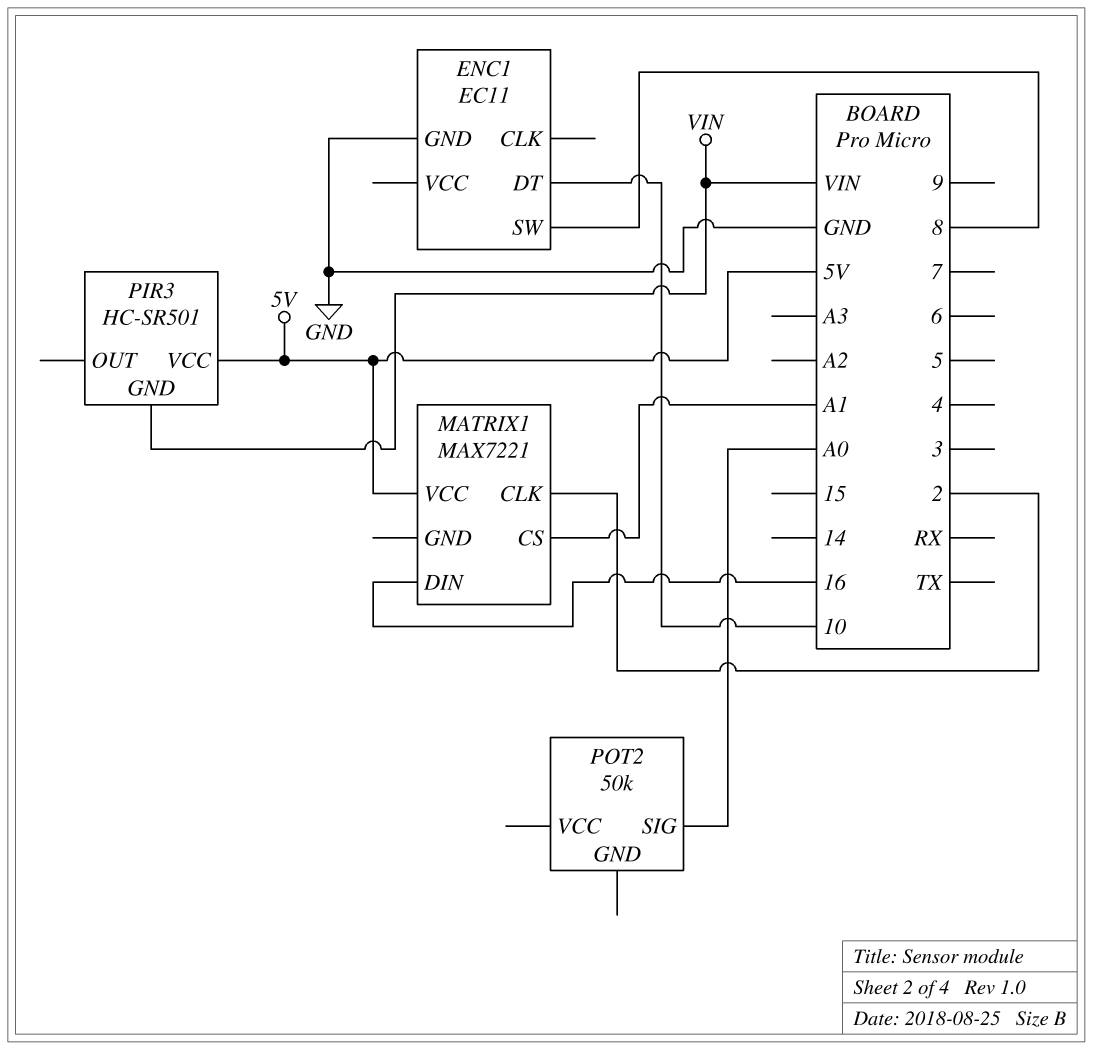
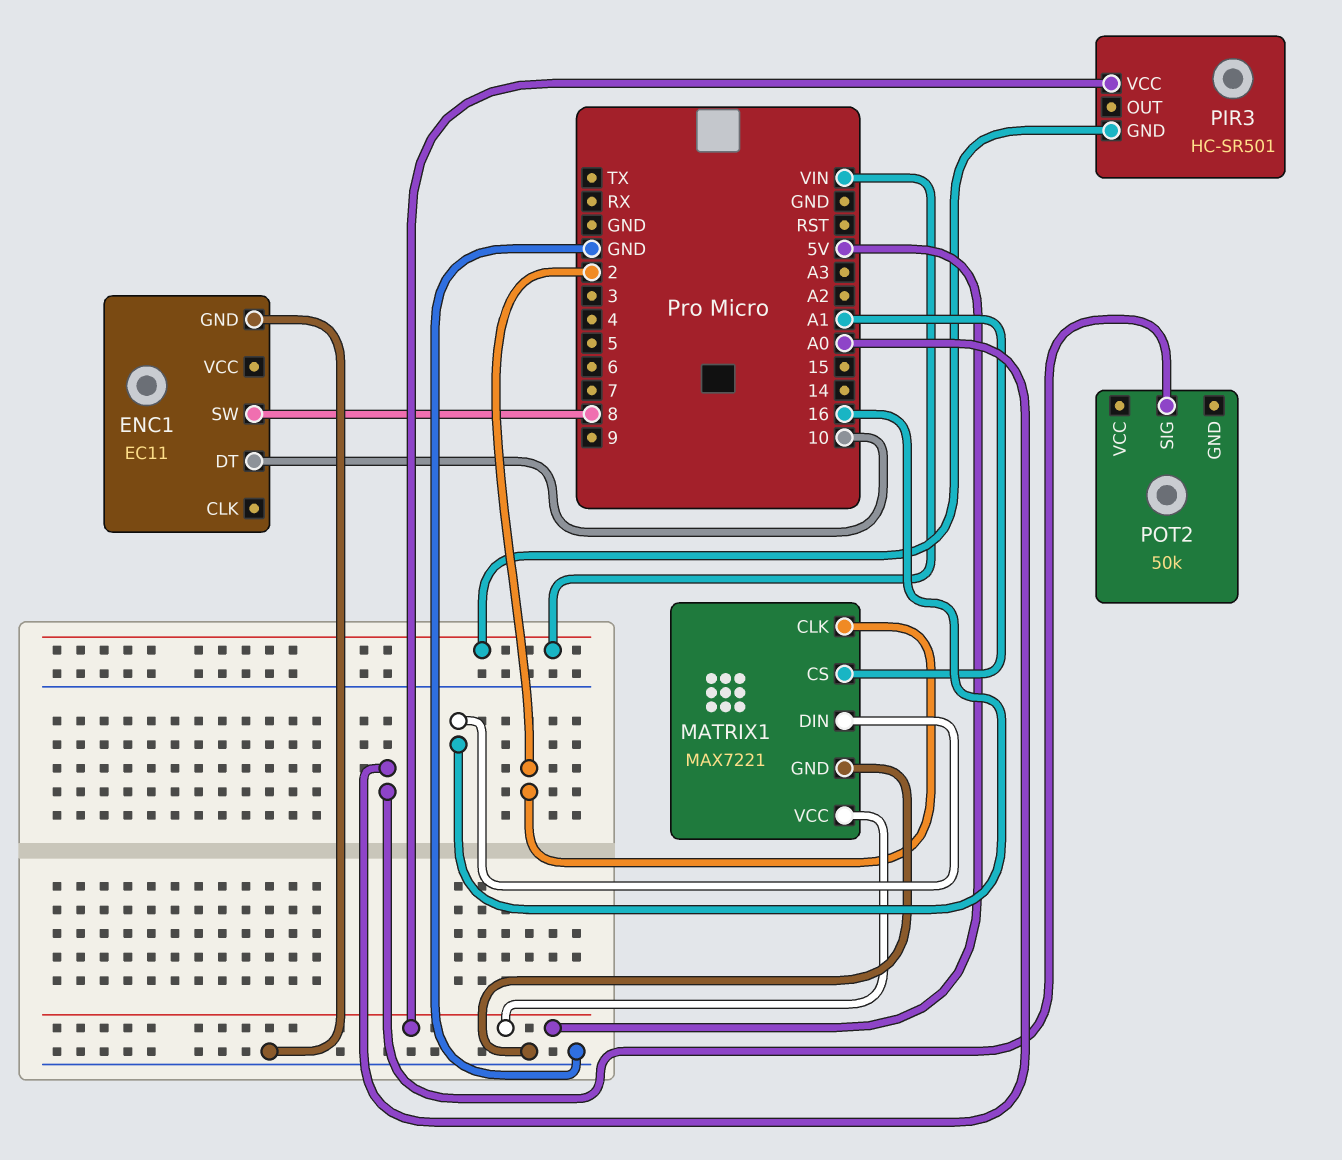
MATRIX1 pin GND: none -> GND

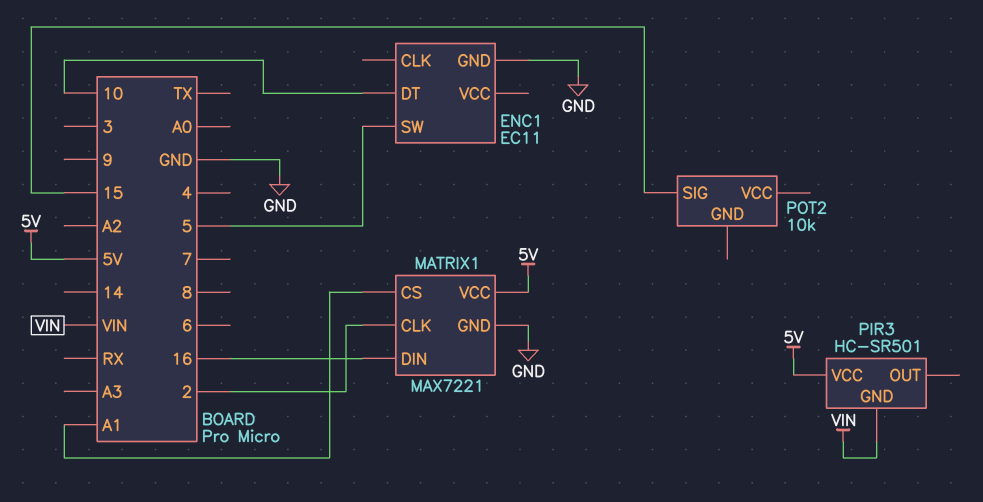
ENC1 pin SW: 8 -> 5
POT2: 50k -> 10k
POT2 pin SIG: A0 -> 15

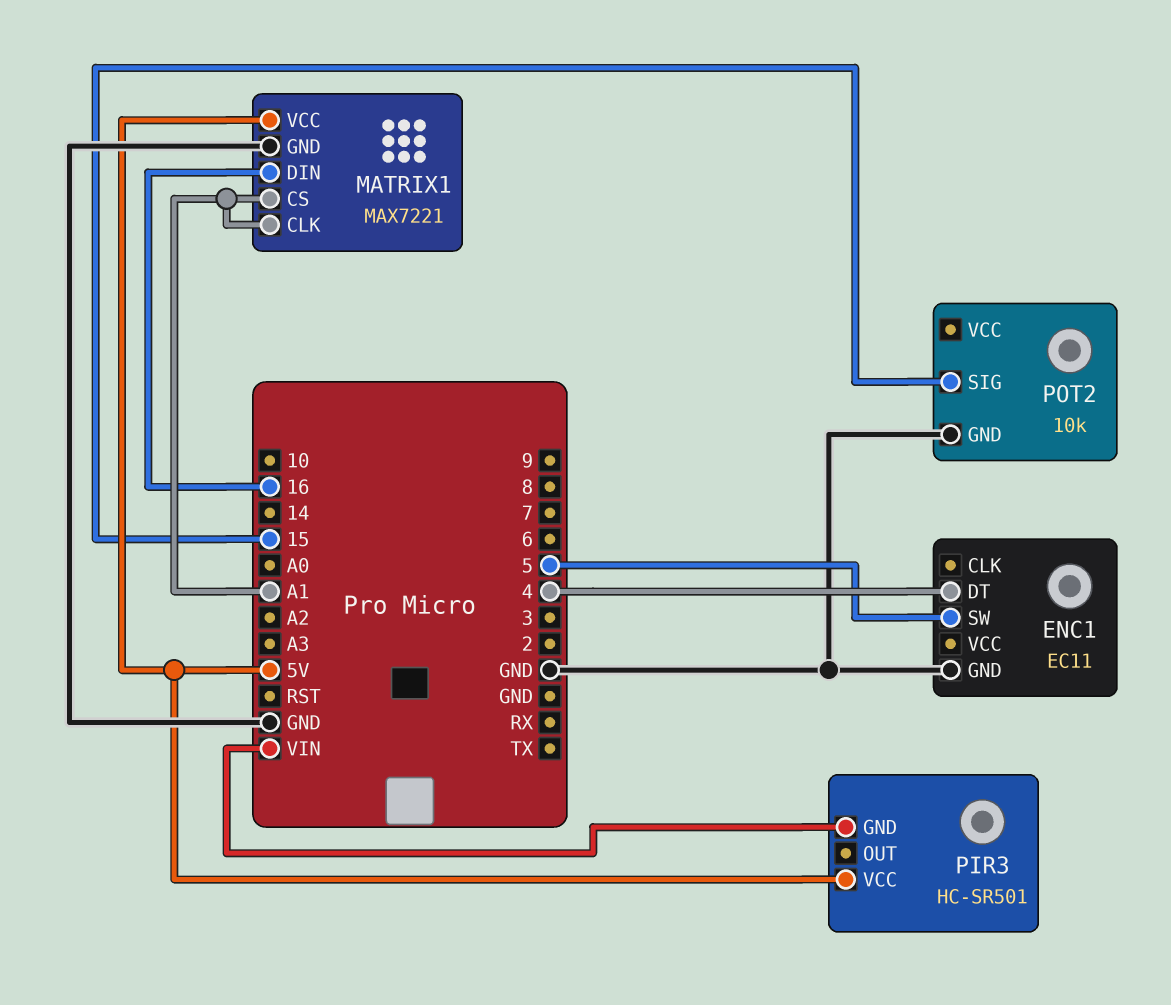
ENC1 pin DT: 10 -> 4
MATRIX1 pin CLK: 2 -> A1
POT2 pin GND: none -> GND

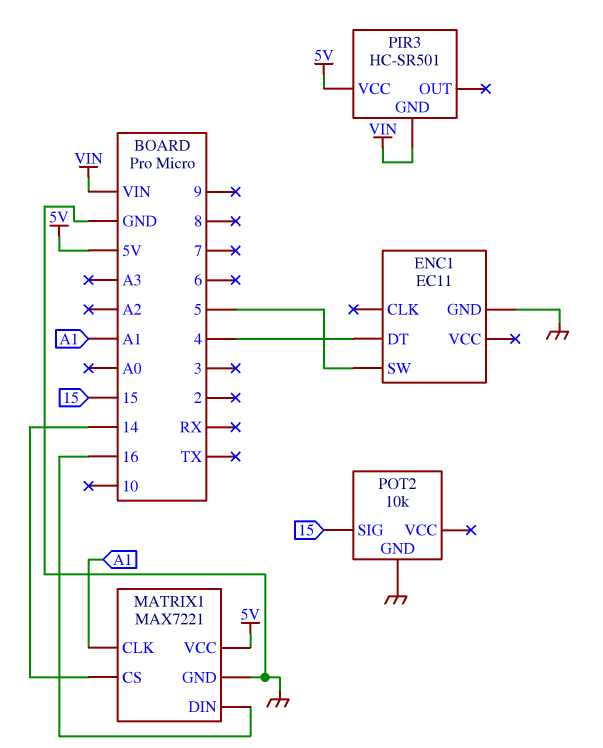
MATRIX1 pin CS: A1 -> 14

